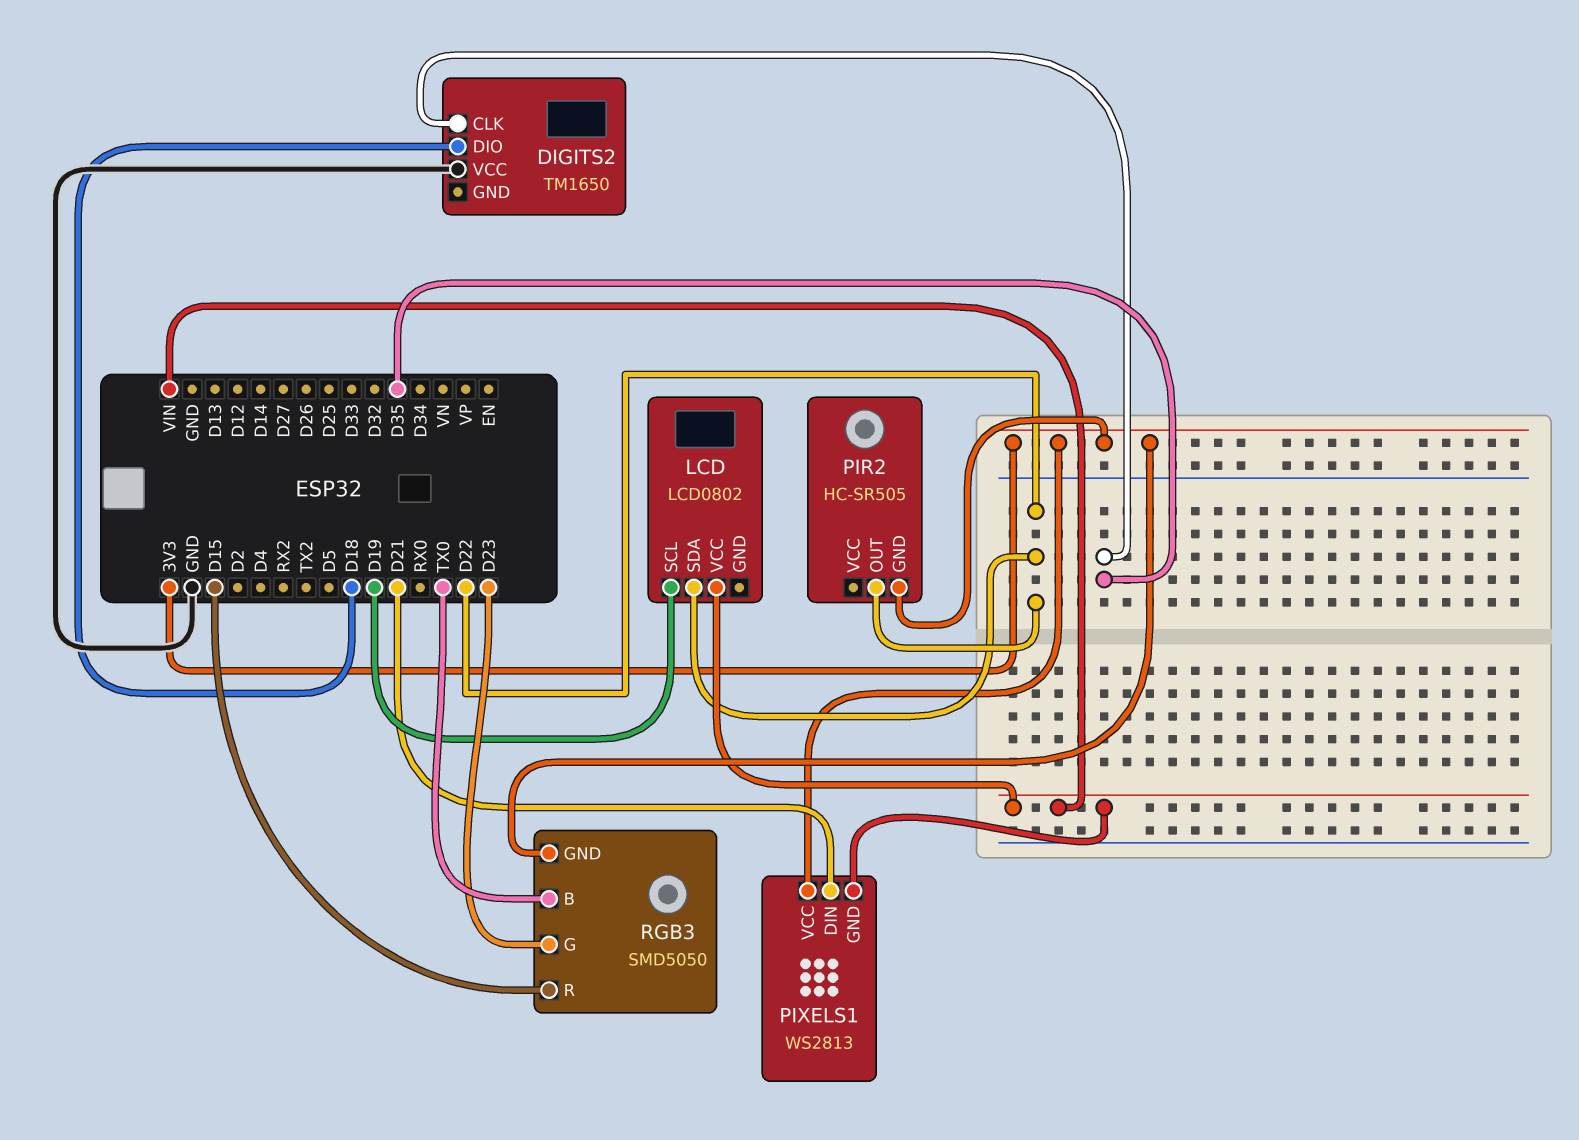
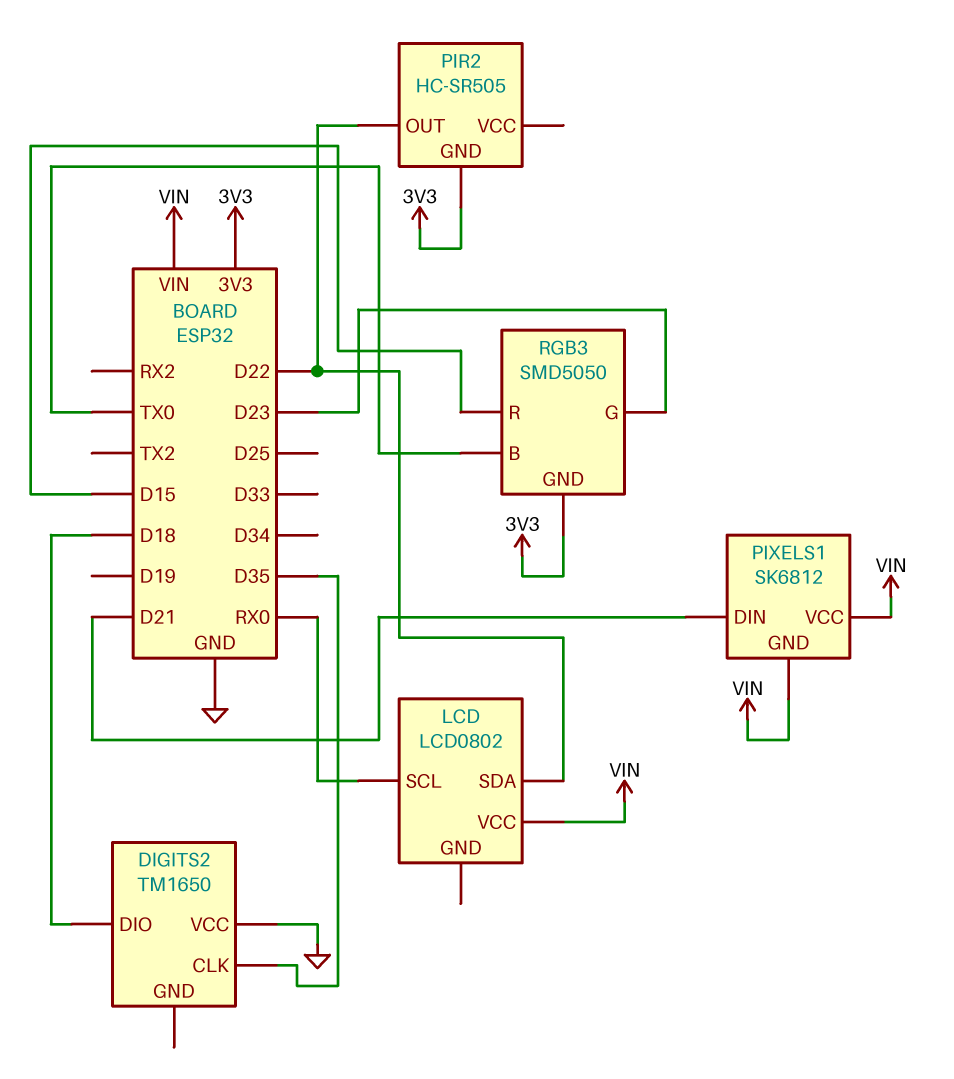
LCD pin SCL: D19 -> RX0
PIXELS1: WS2813 -> SK6812
PIXELS1 pin VCC: 3V3 -> VIN

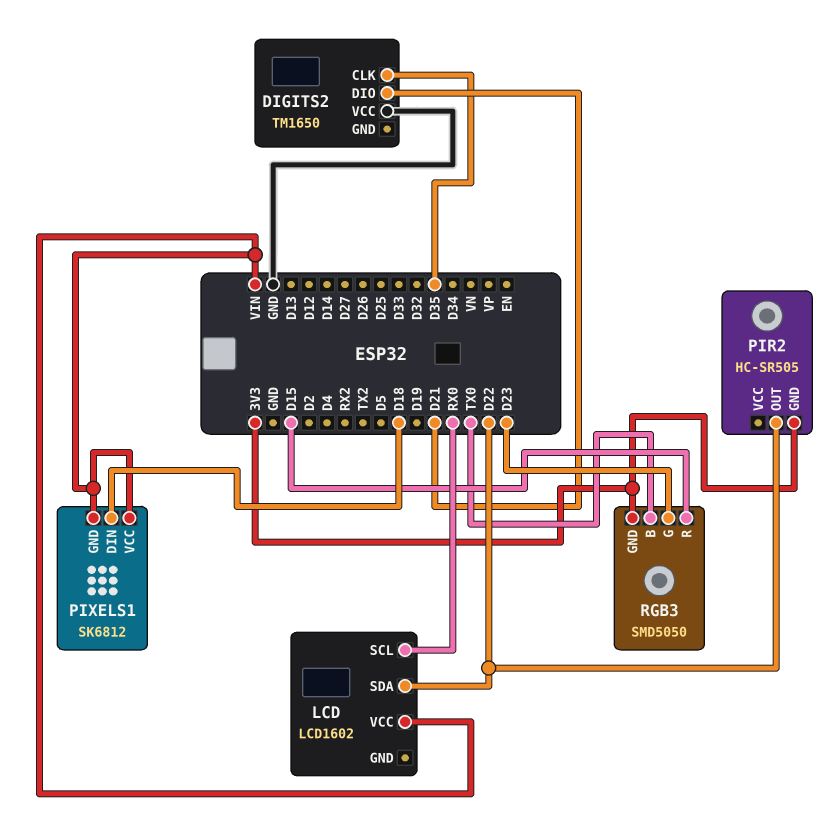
DIGITS2 pin DIO: D18 -> D21
LCD: LCD0802 -> LCD1602
PIXELS1 pin DIN: D21 -> D18

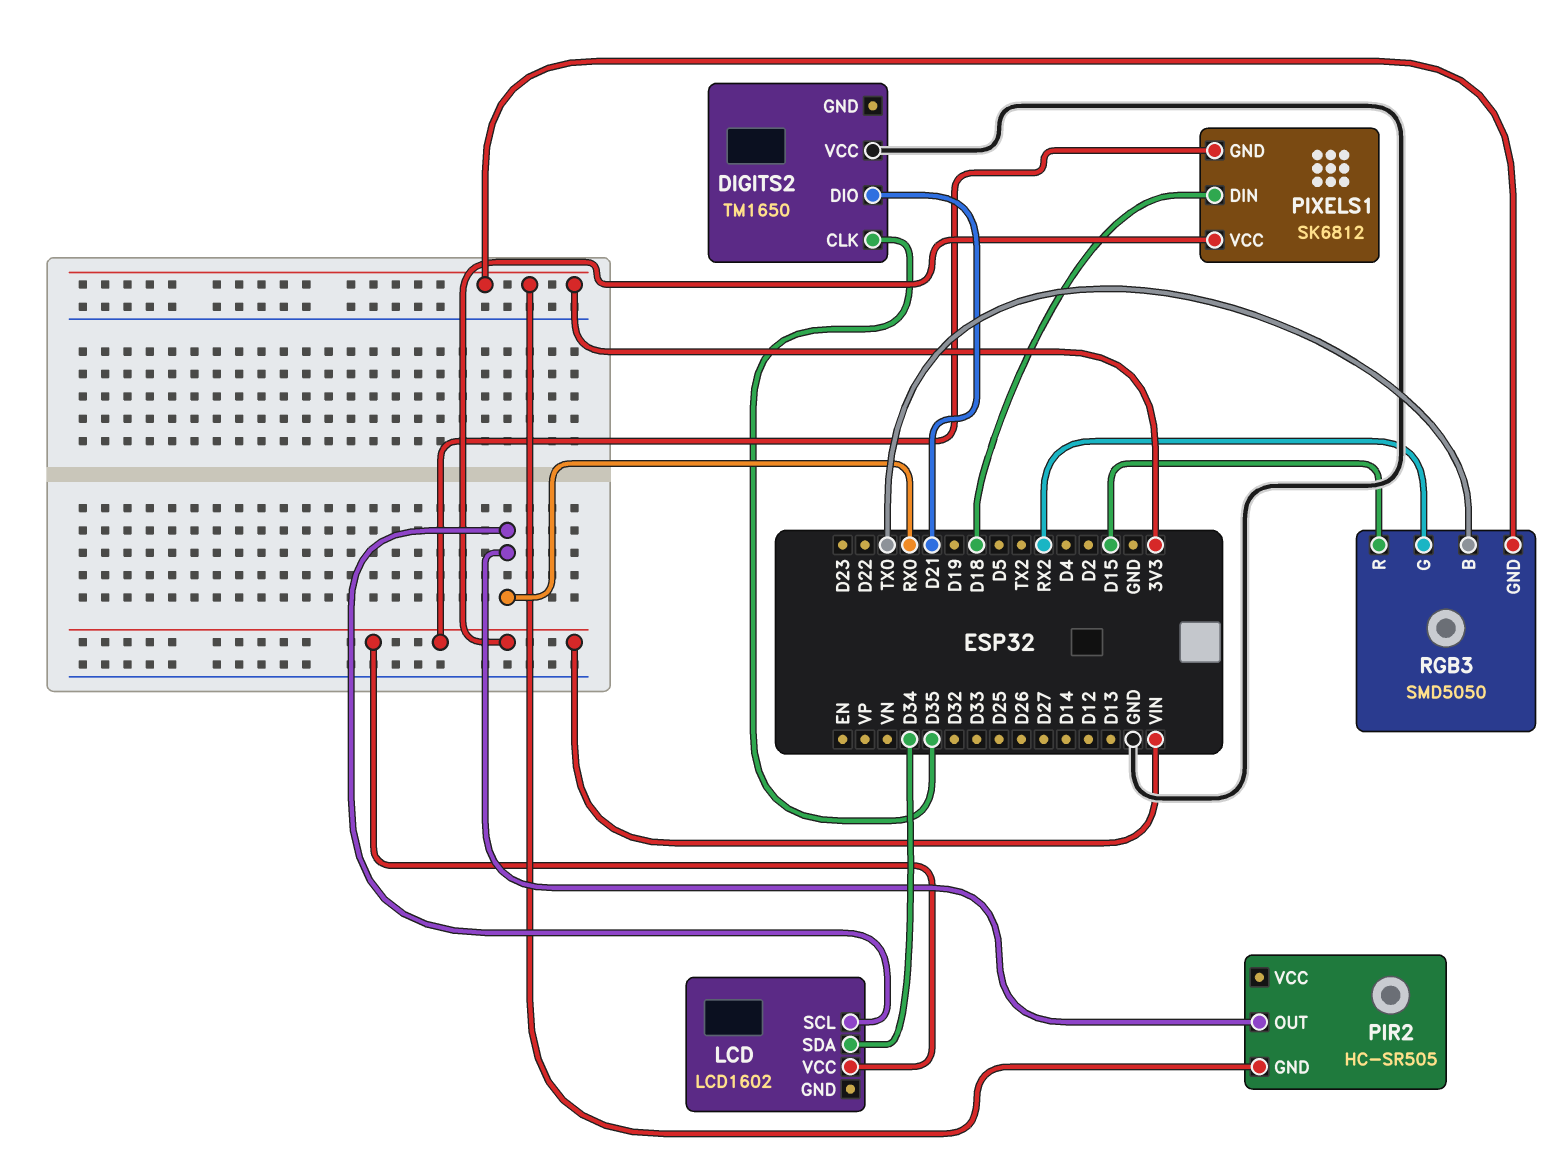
LCD pin SDA: D22 -> D34
PIR2 pin OUT: D22 -> RX0
RGB3 pin G: D23 -> RX2

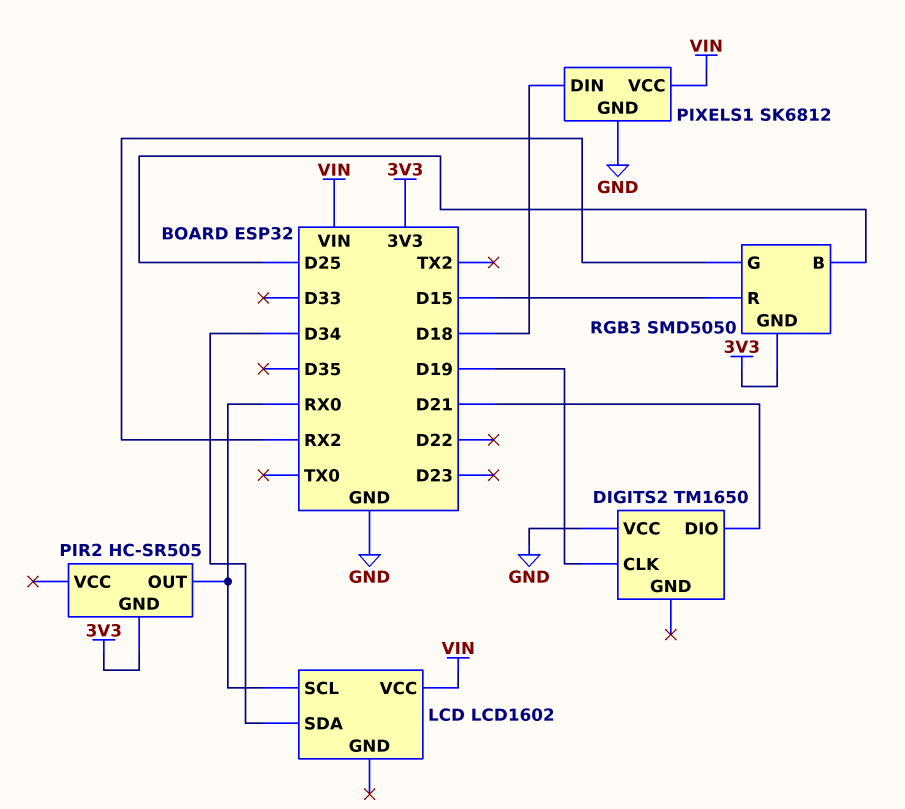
DIGITS2 pin CLK: D35 -> D19
PIXELS1 pin GND: VIN -> GND
RGB3 pin B: TX0 -> D25

